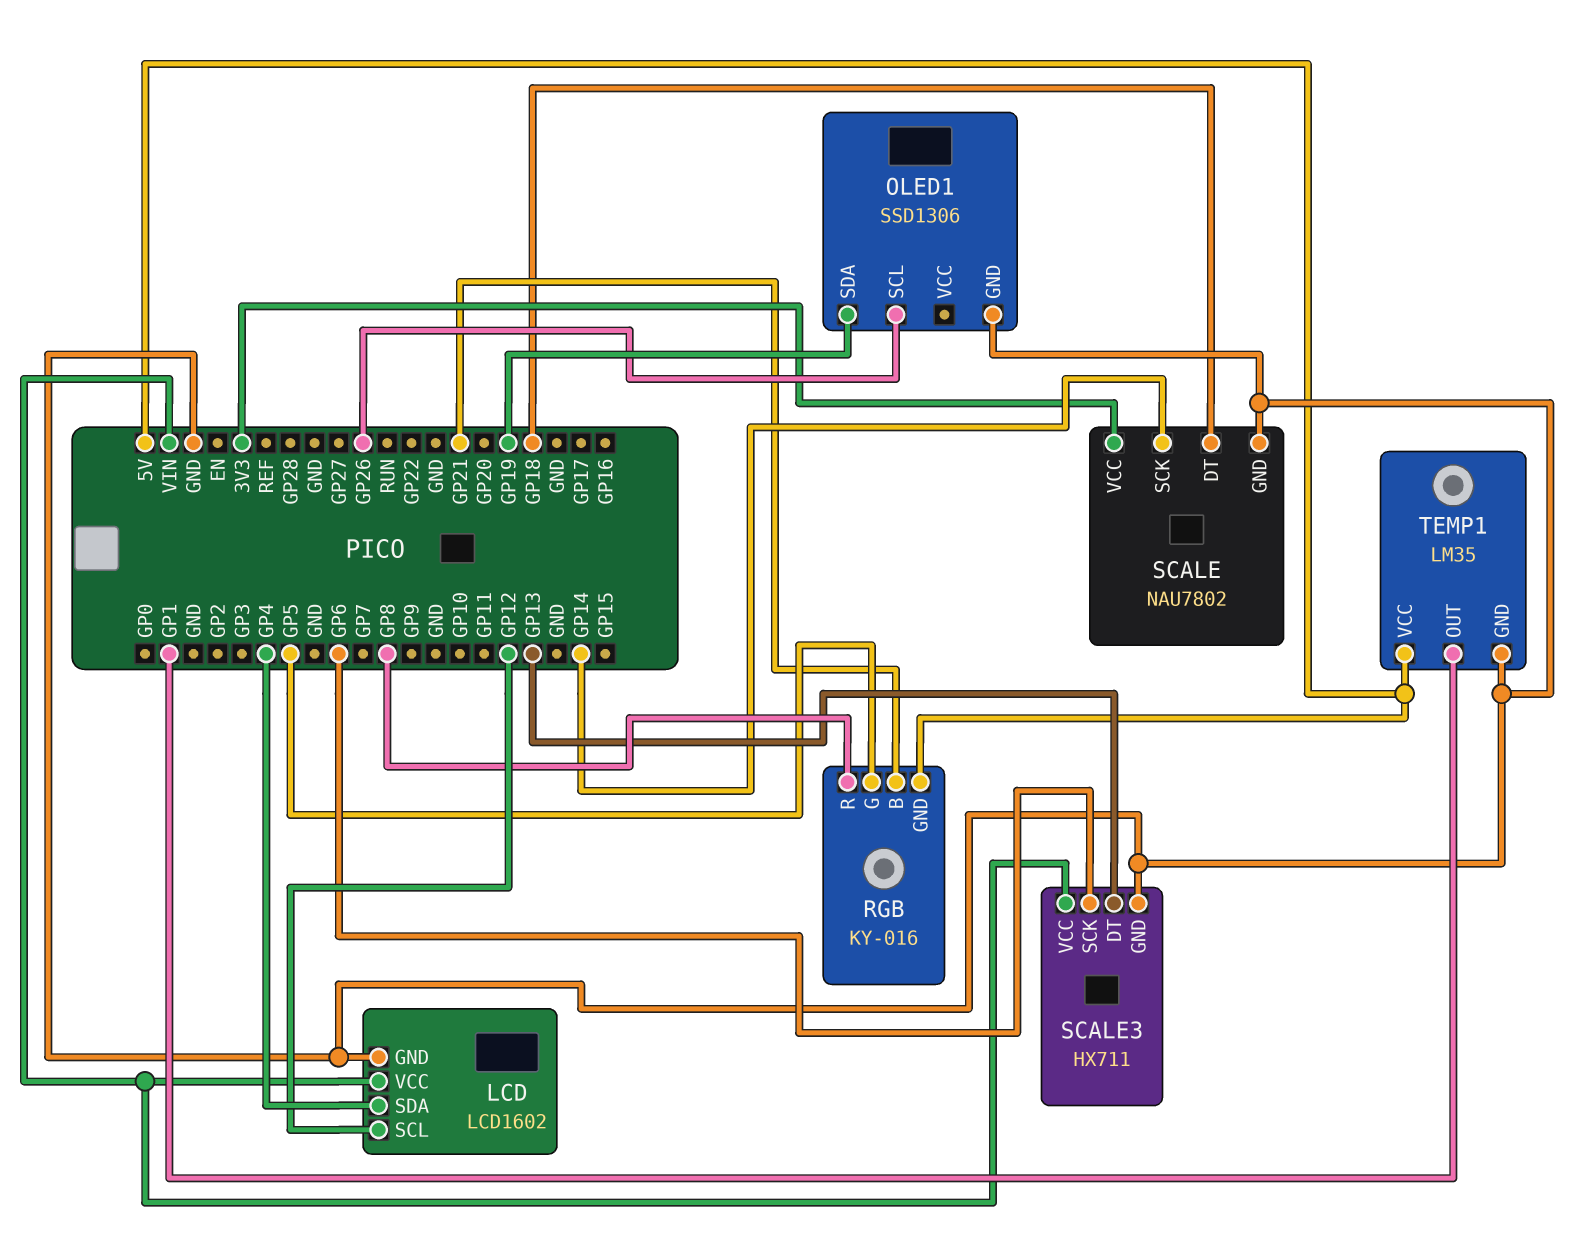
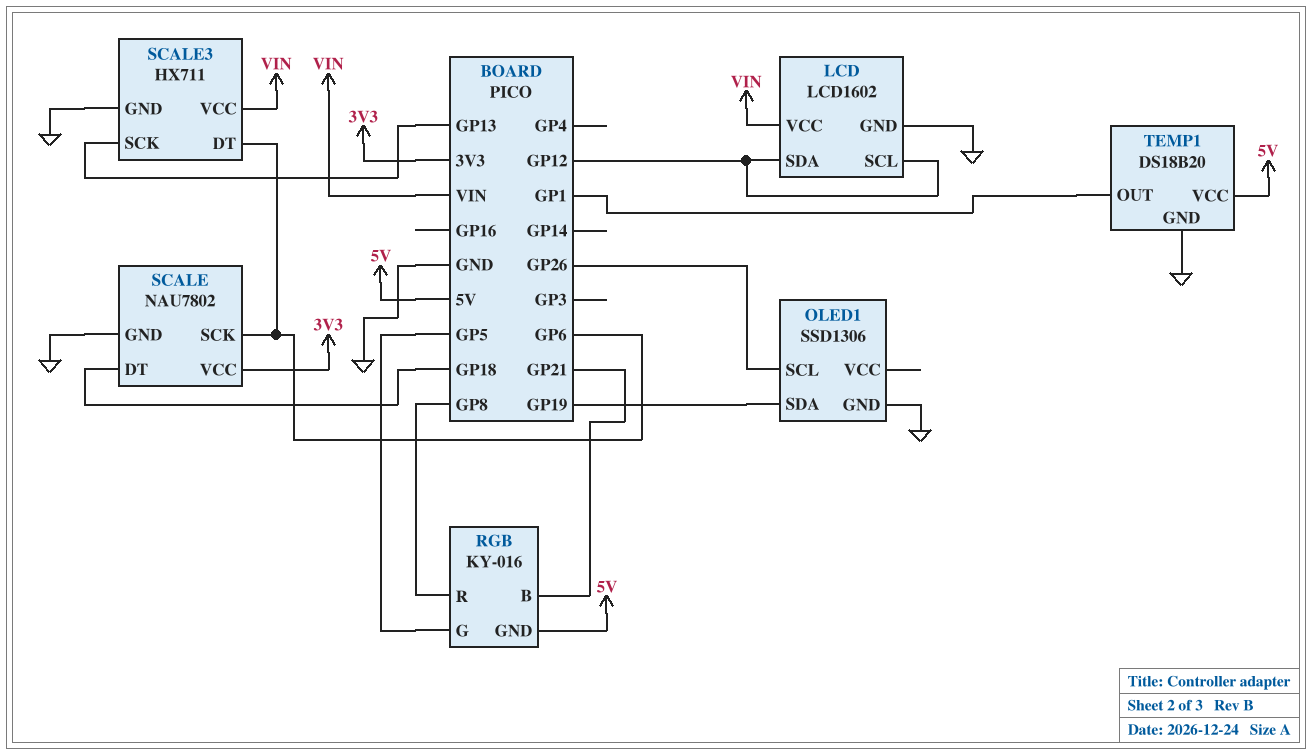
LCD pin SDA: GP4 -> GP12
SCALE pin SCK: GP14 -> GP6
SCALE3 pin DT: GP13 -> GP6
SCALE3 pin SCK: GP6 -> GP13
TEMP1: LM35 -> DS18B20

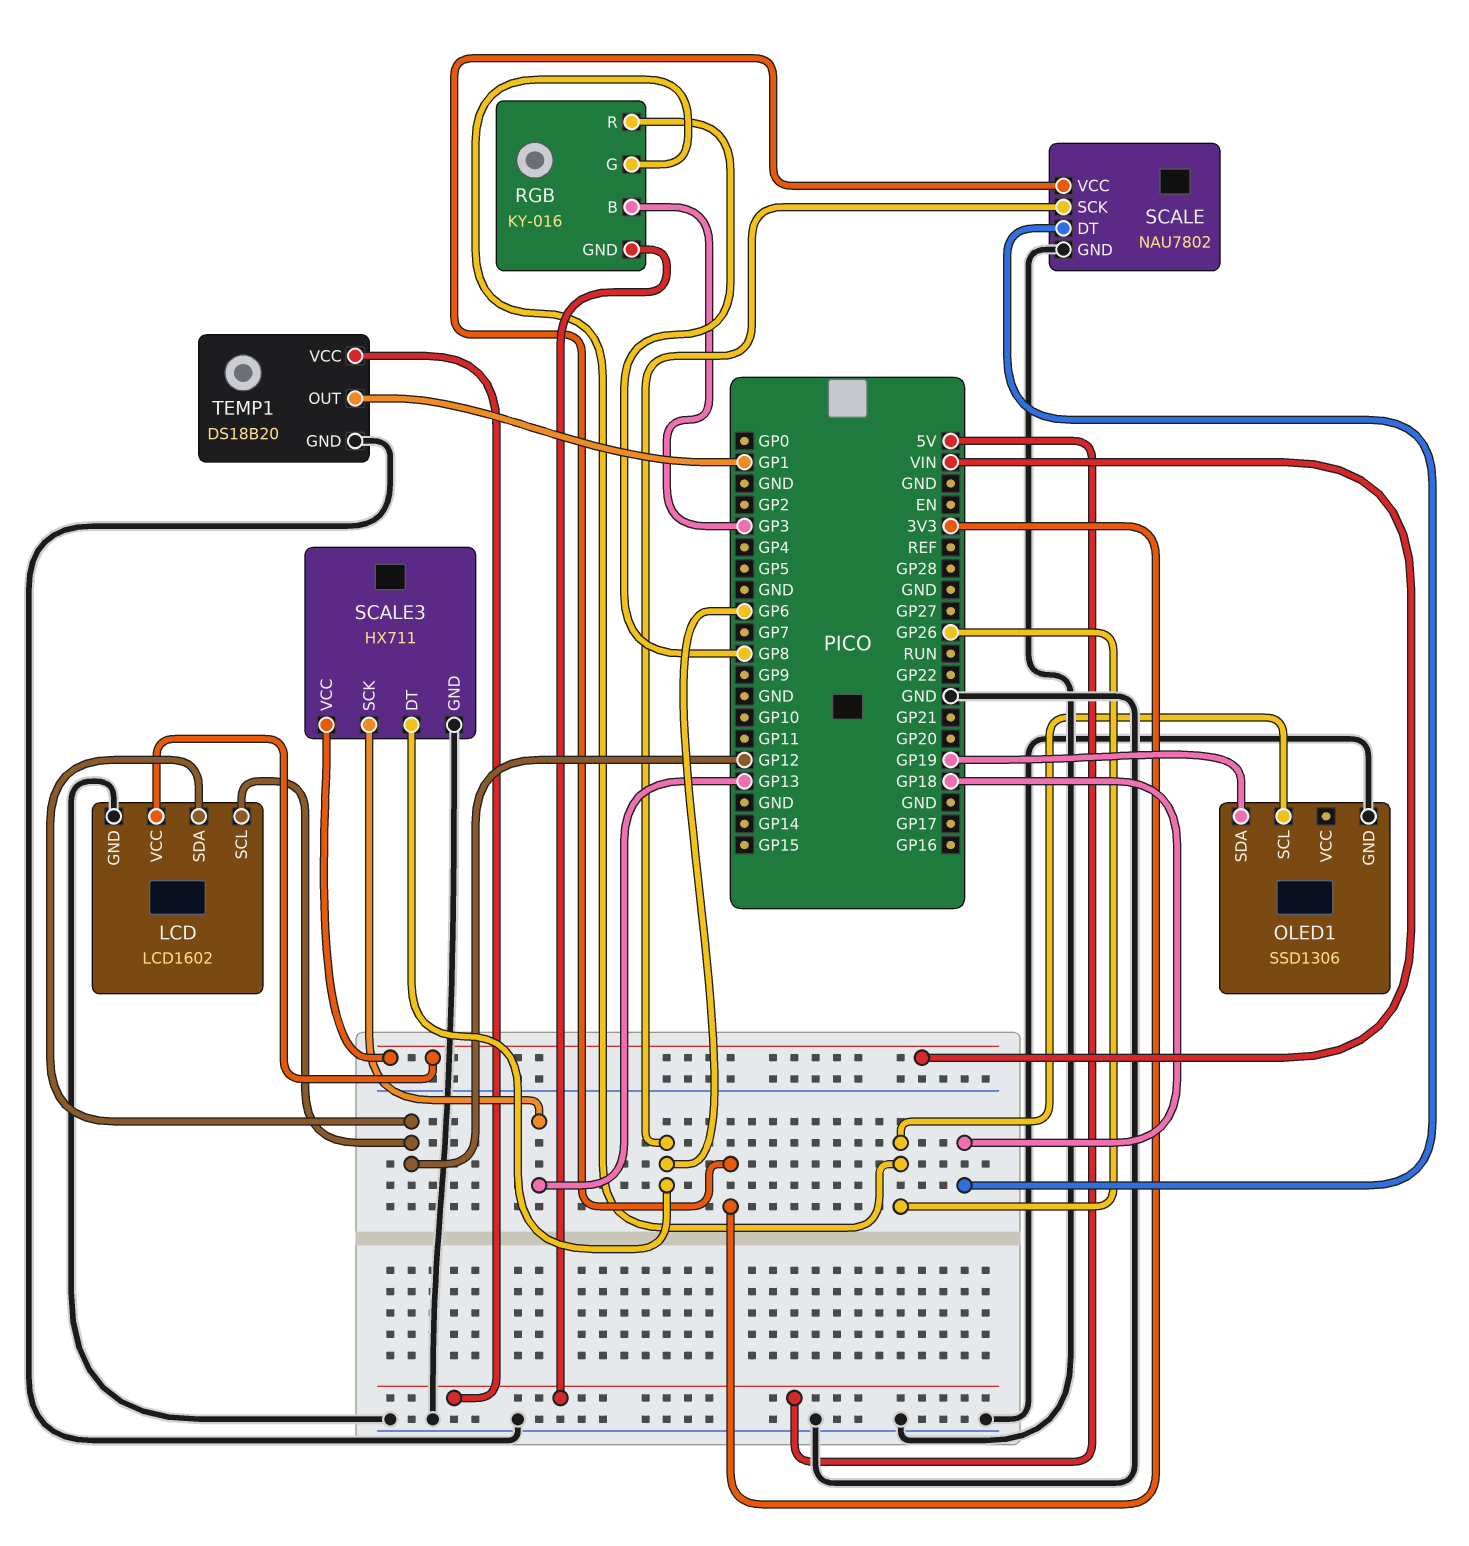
RGB pin B: GP21 -> GP3
RGB pin G: GP5 -> GP26

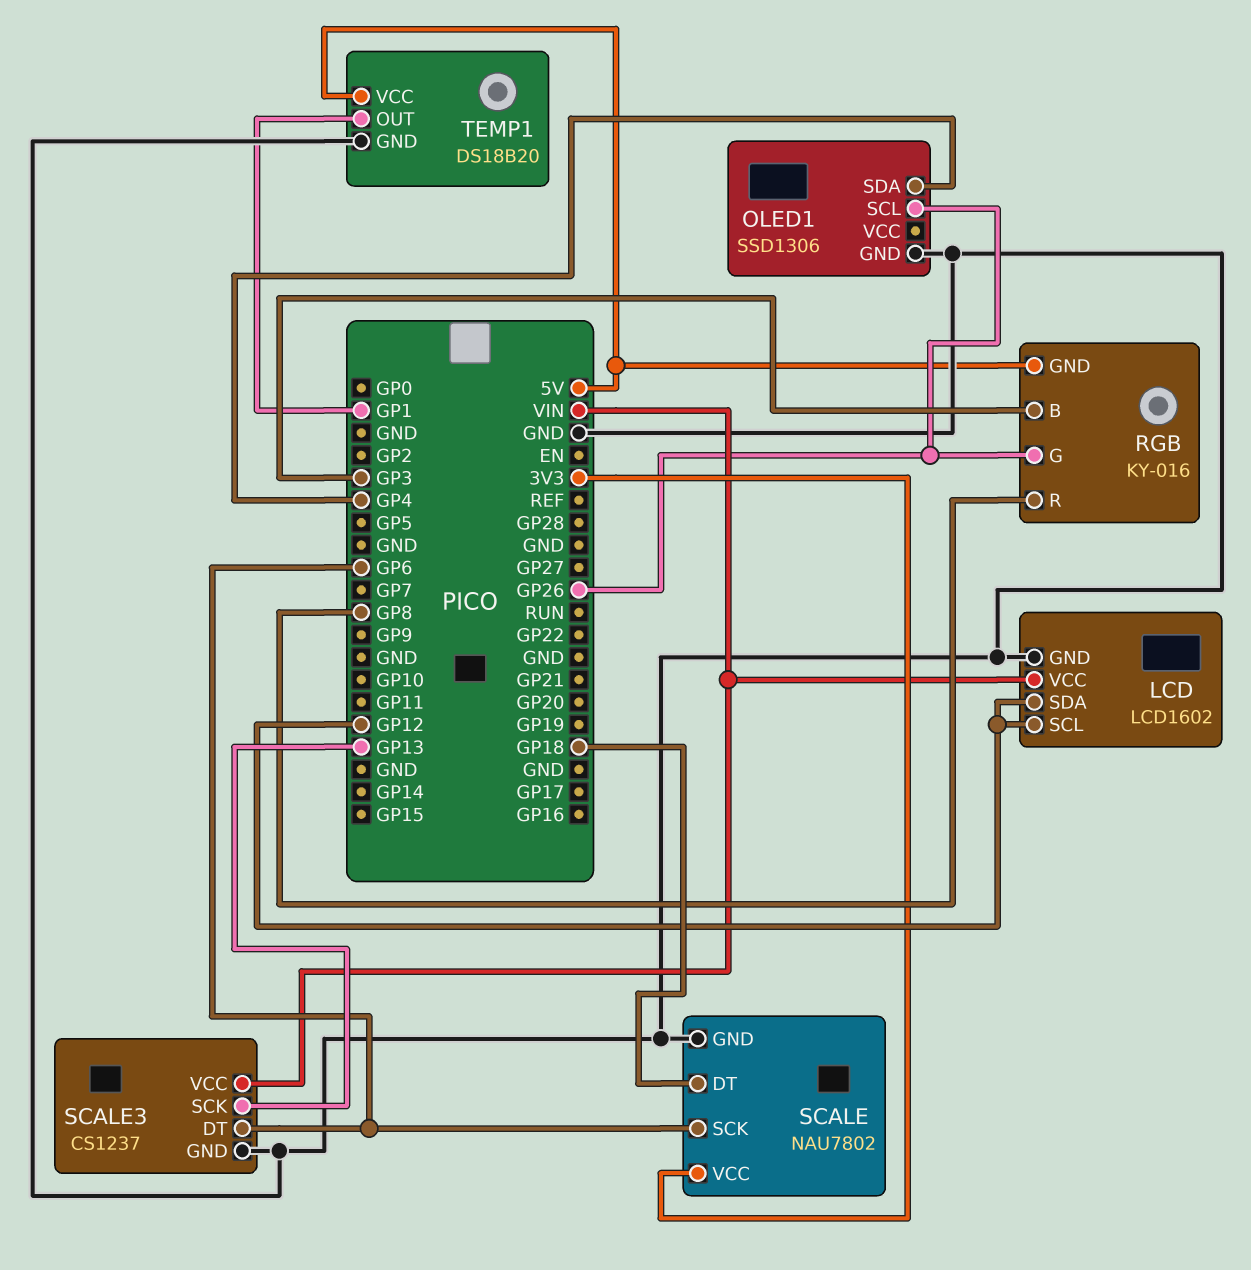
OLED1 pin SDA: GP19 -> GP4
SCALE3: HX711 -> CS1237

